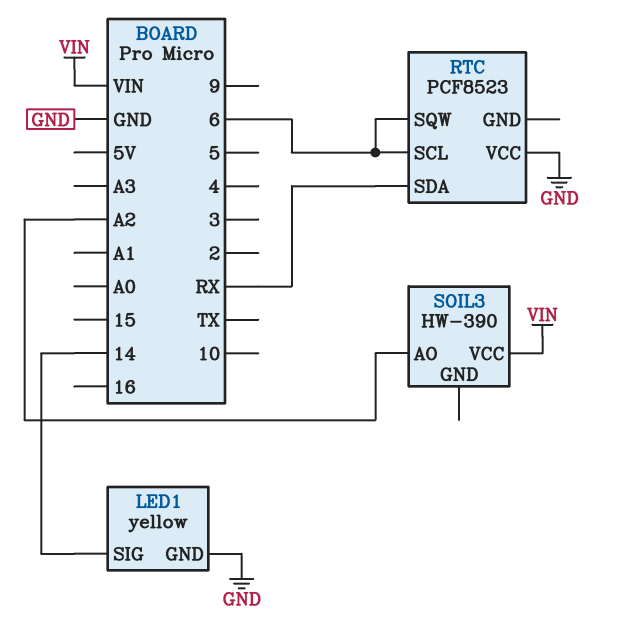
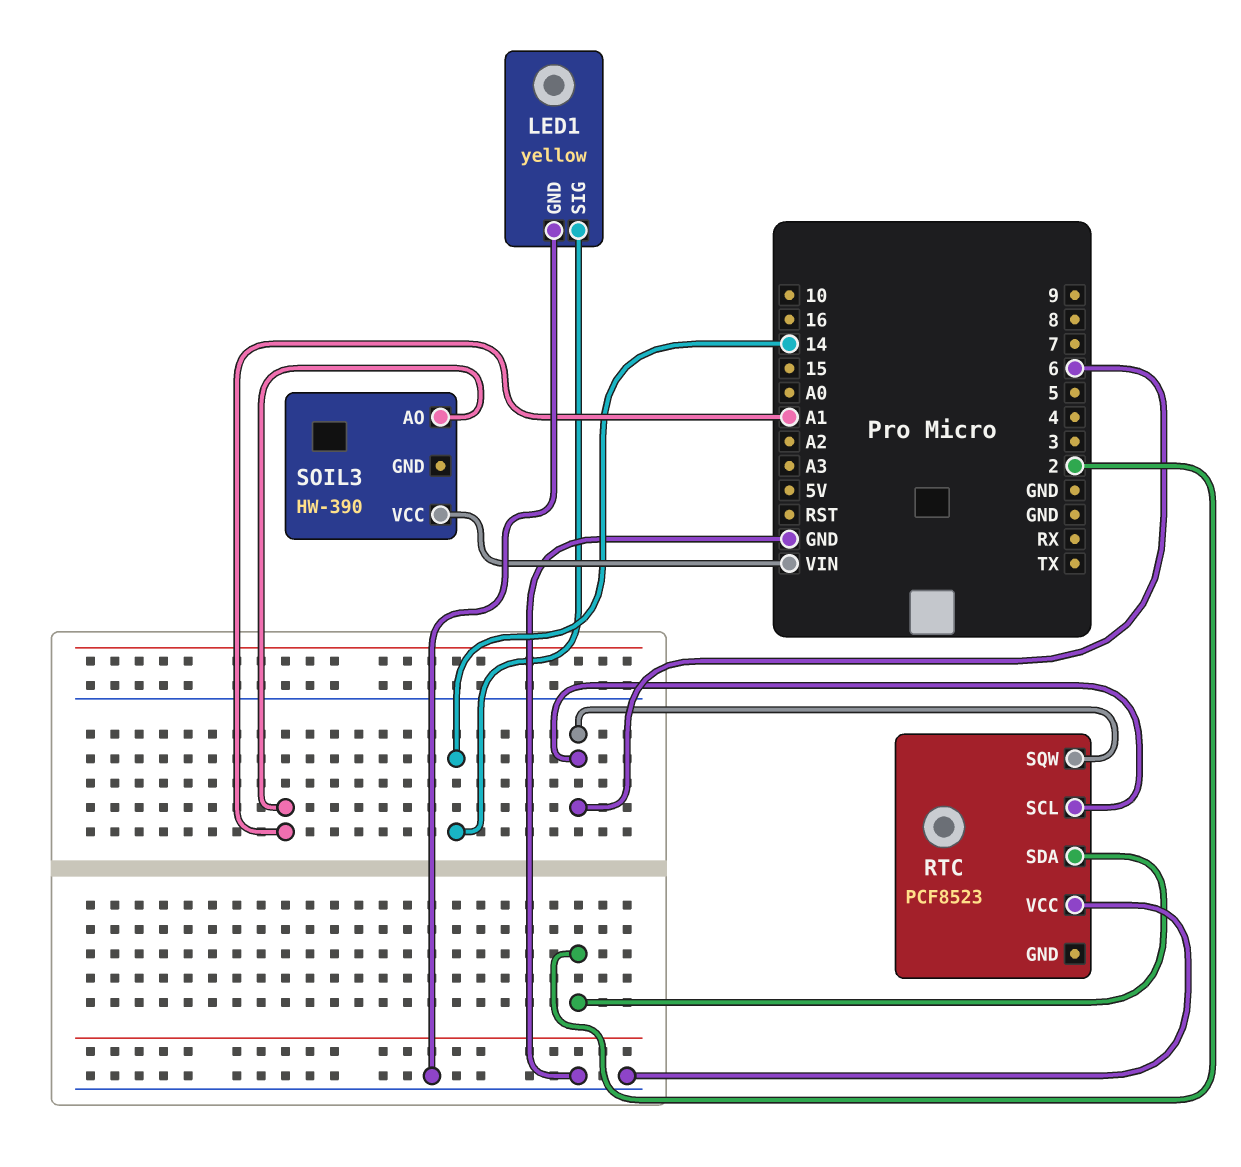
RTC pin SDA: RX -> 2
SOIL3 pin AO: A2 -> A1

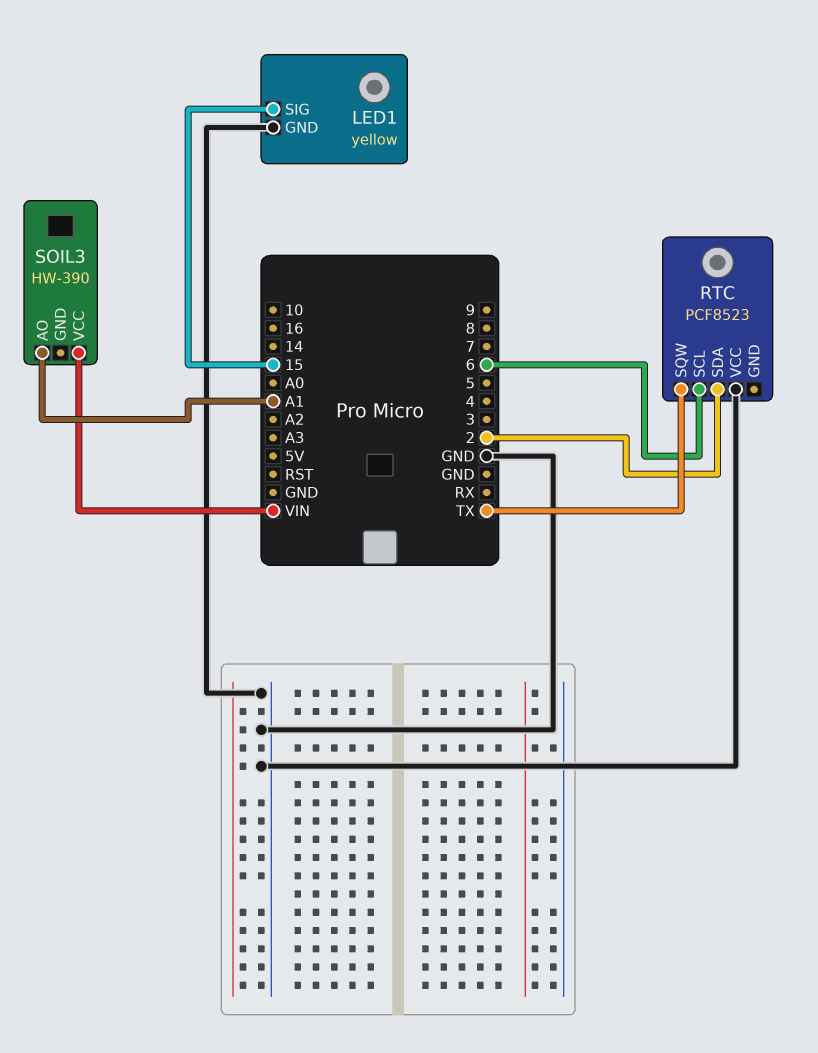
LED1 pin SIG: 14 -> 15
RTC pin SQW: 6 -> TX

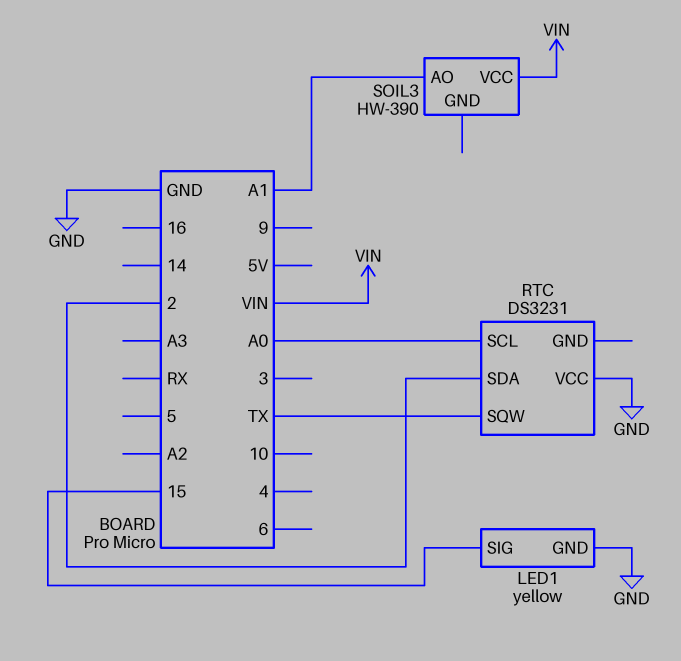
RTC: PCF8523 -> DS3231
RTC pin SCL: 6 -> A0

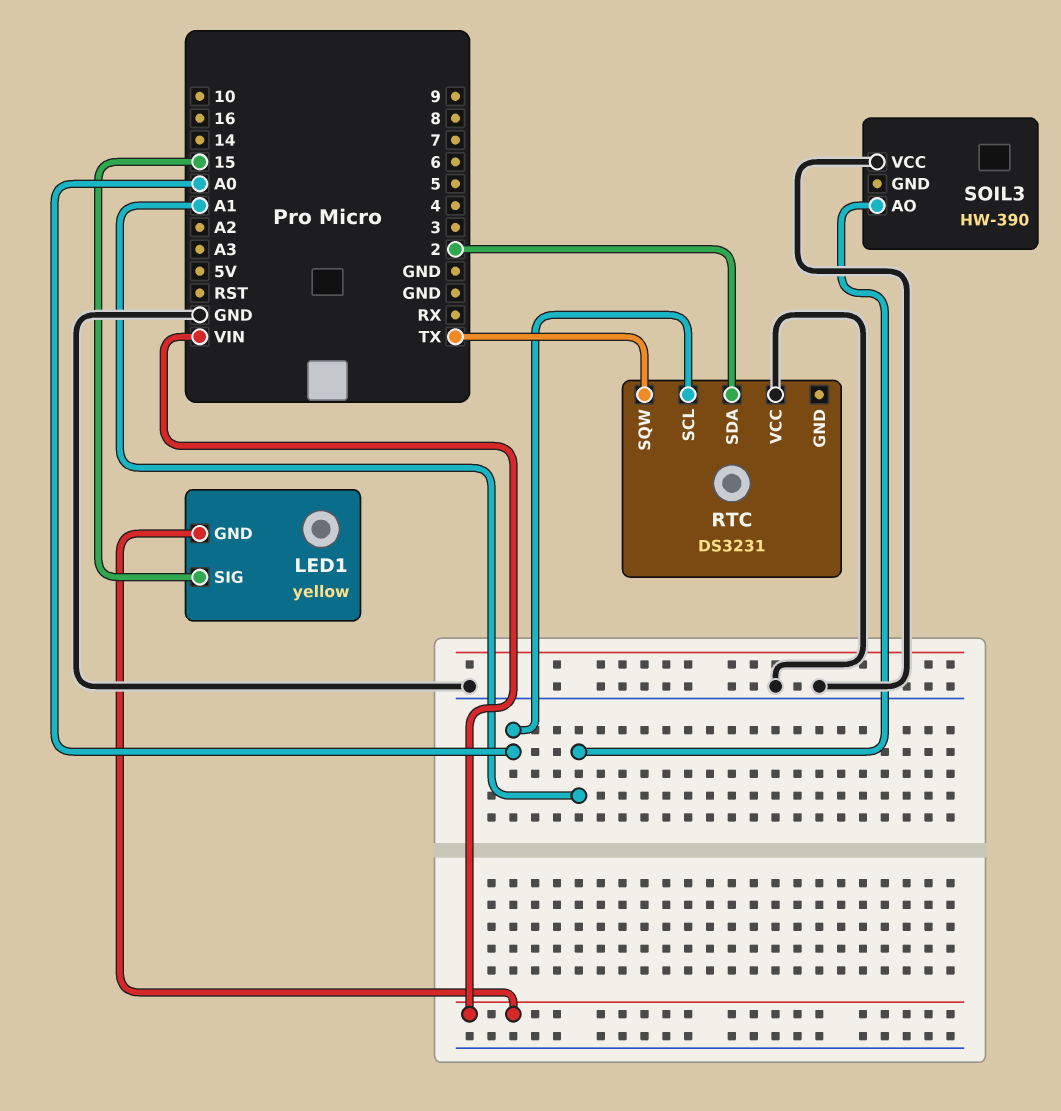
LED1 pin GND: GND -> VIN
SOIL3 pin VCC: VIN -> GND

